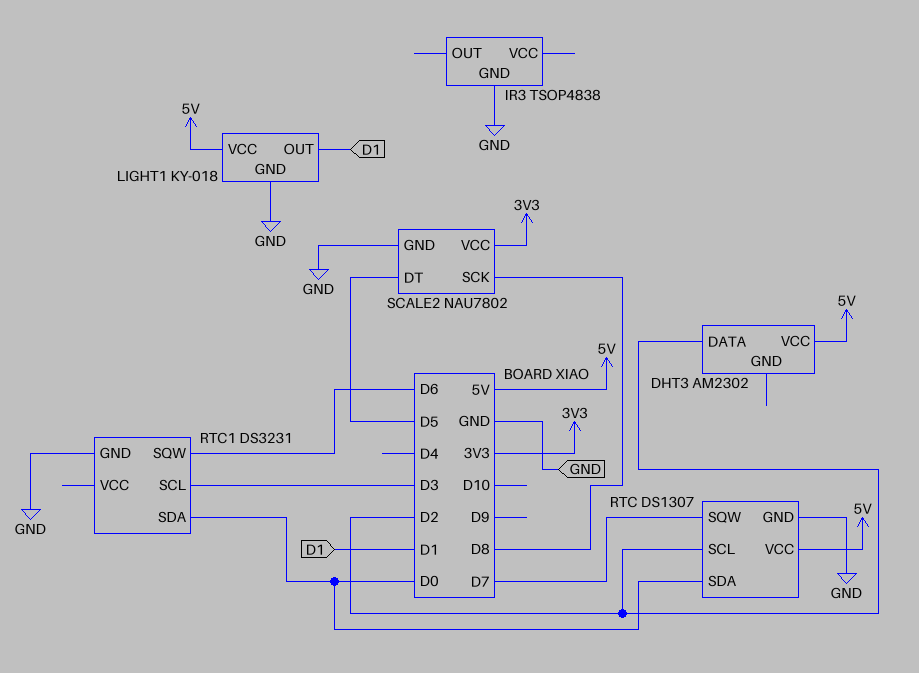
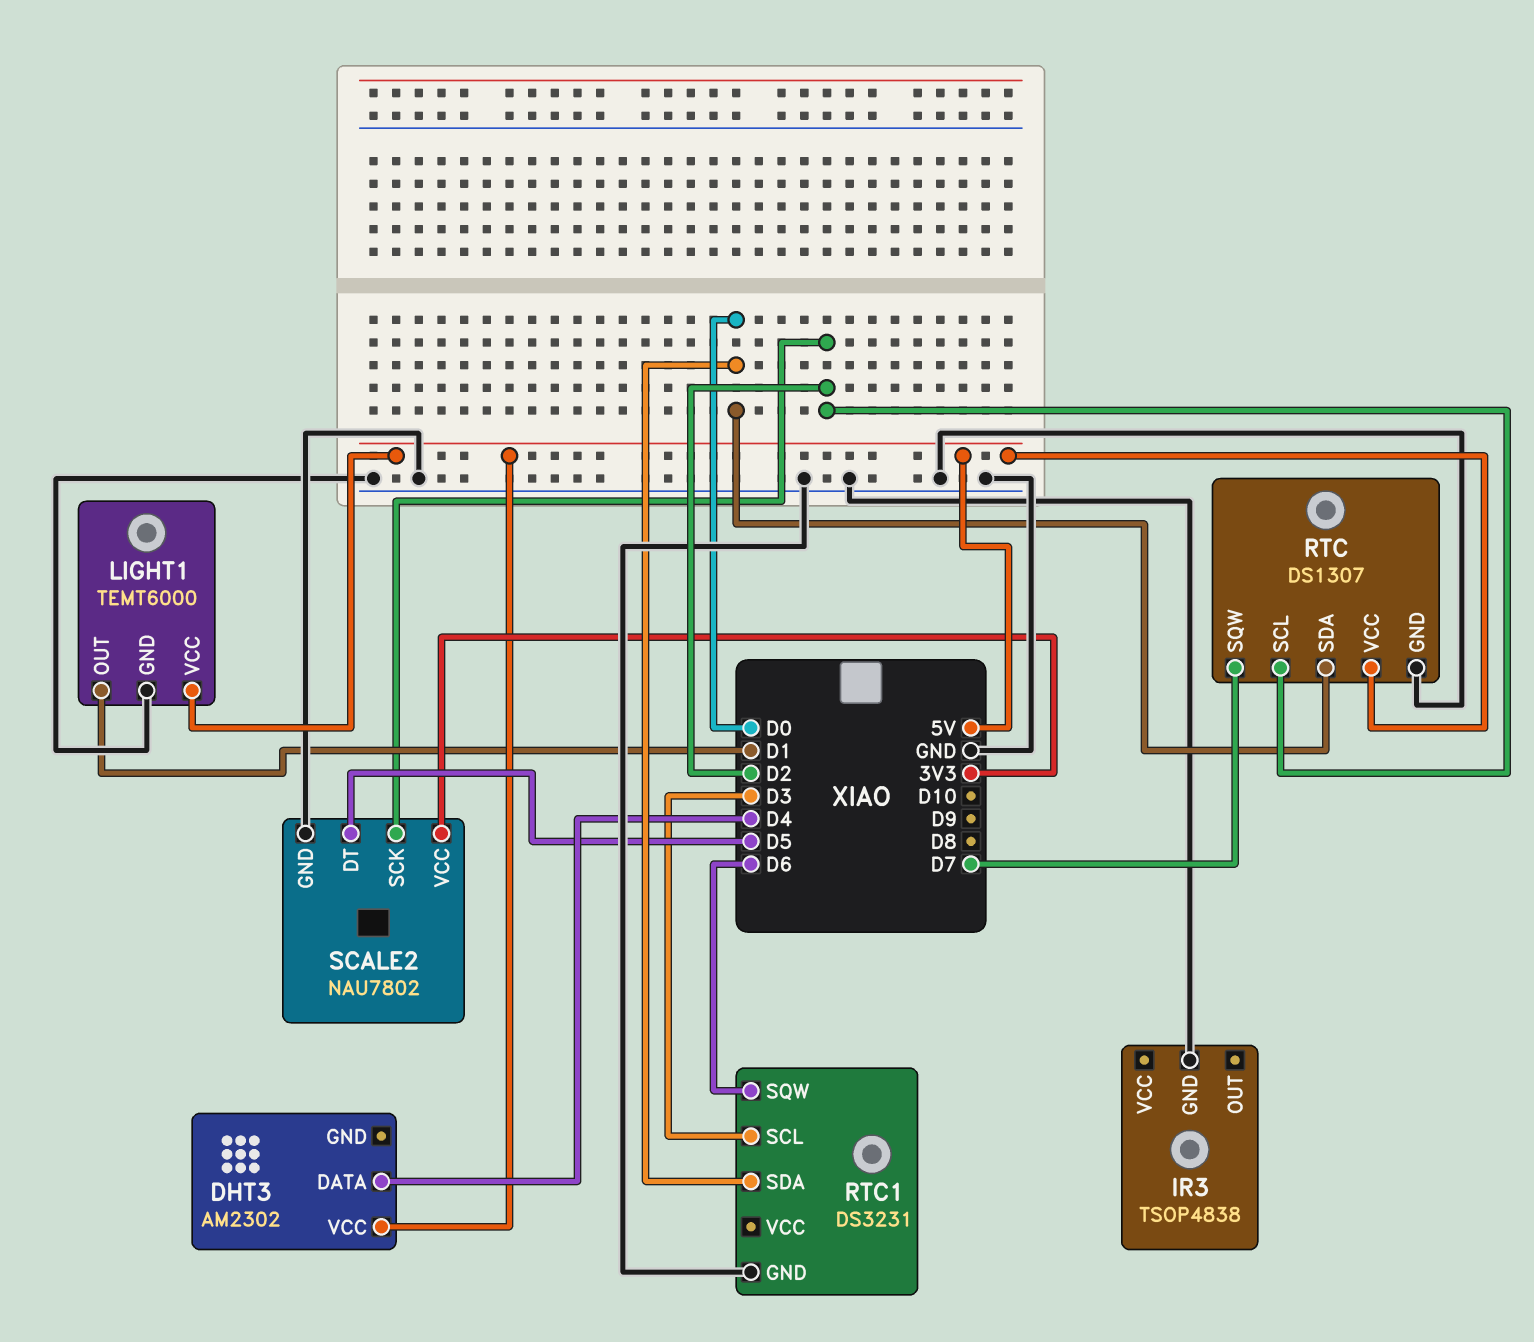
DHT3 pin DATA: D2 -> D4
LIGHT1: KY-018 -> TEMT6000
SCALE2 pin SCK: D8 -> D2

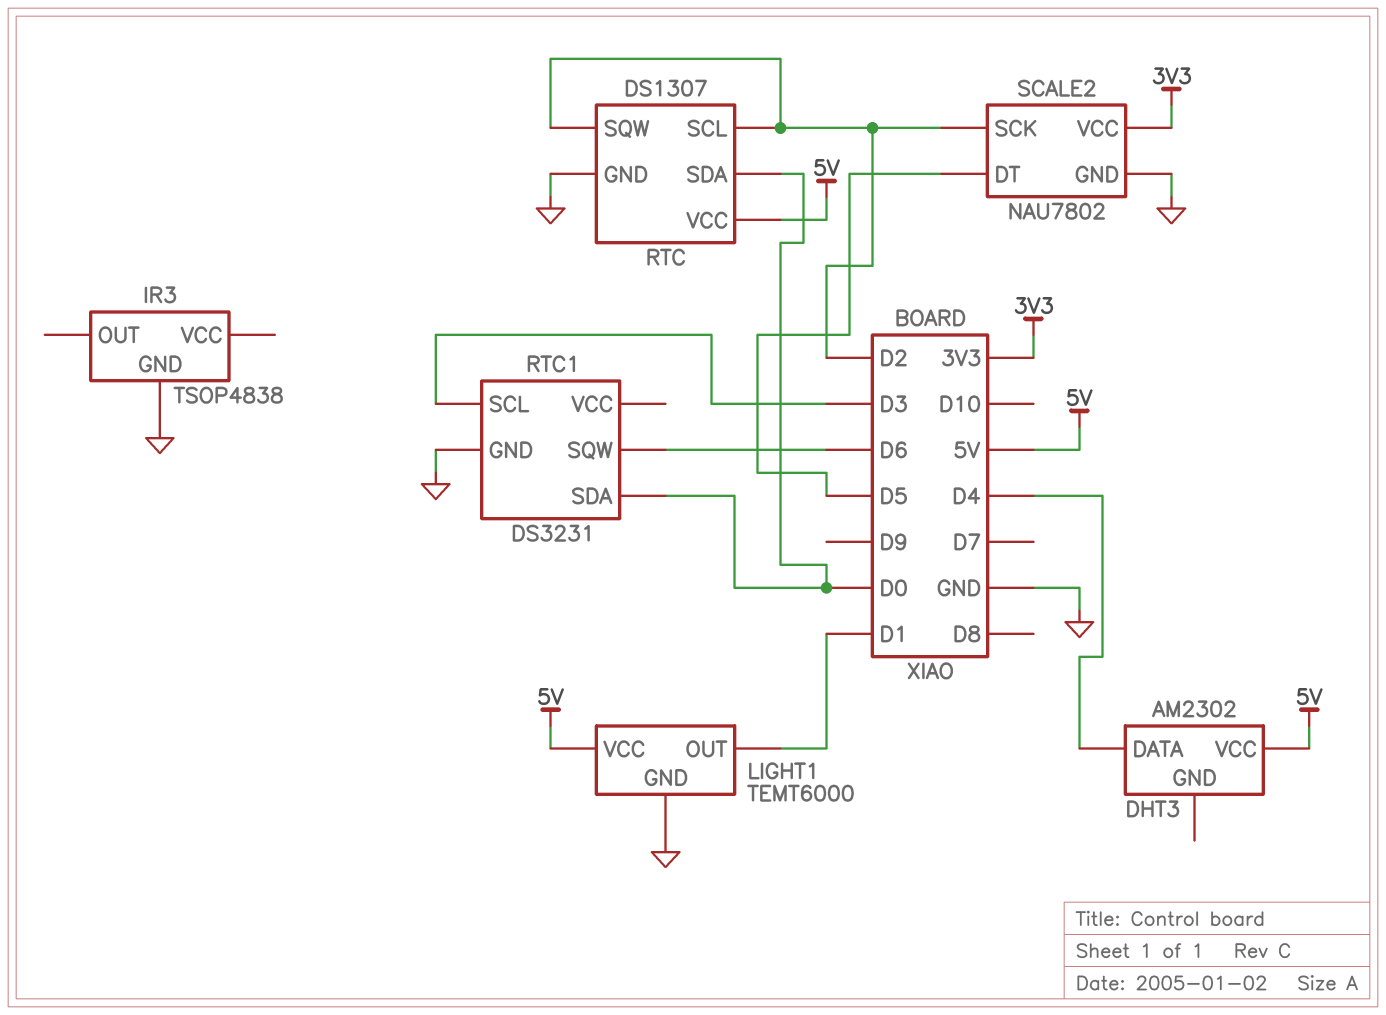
RTC pin SQW: D7 -> D2

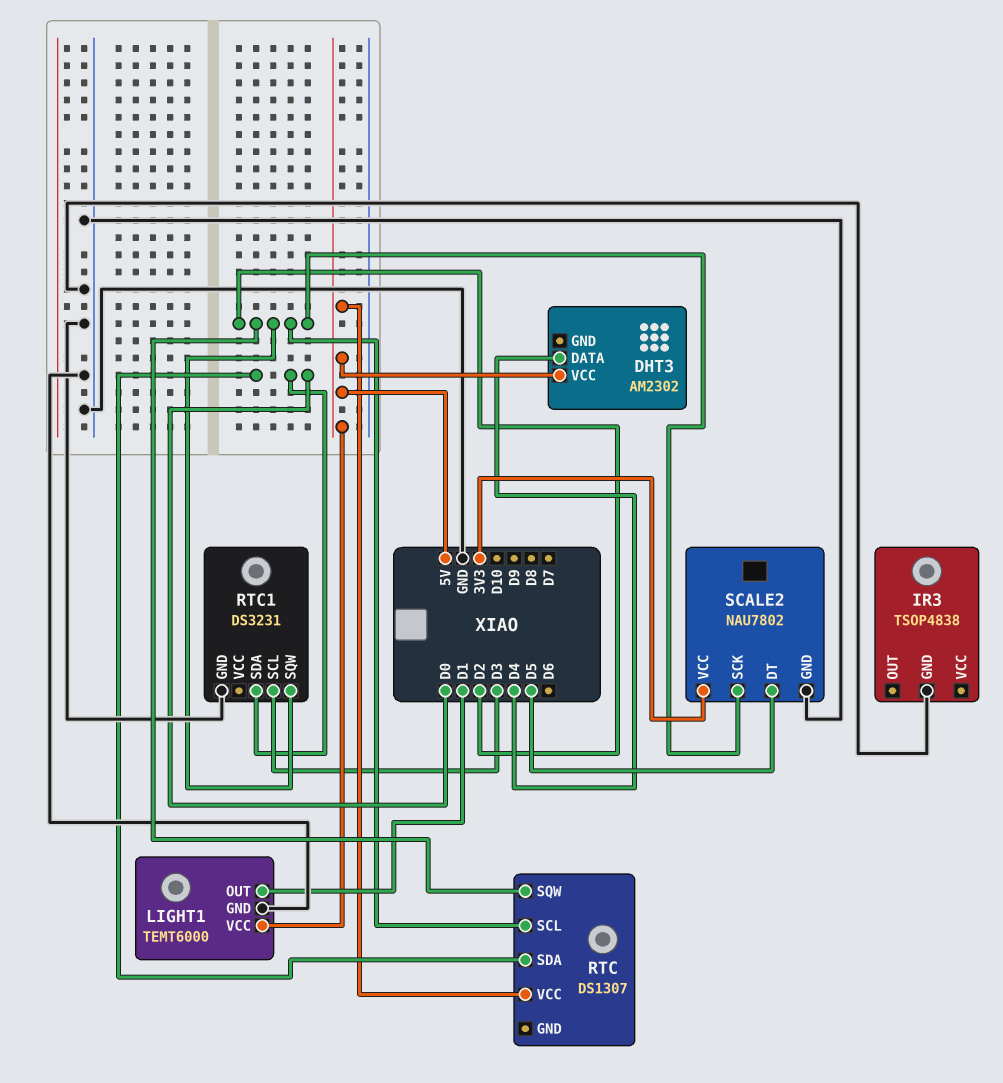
RTC pin GND: GND -> none
RTC1 pin SQW: D6 -> D2

